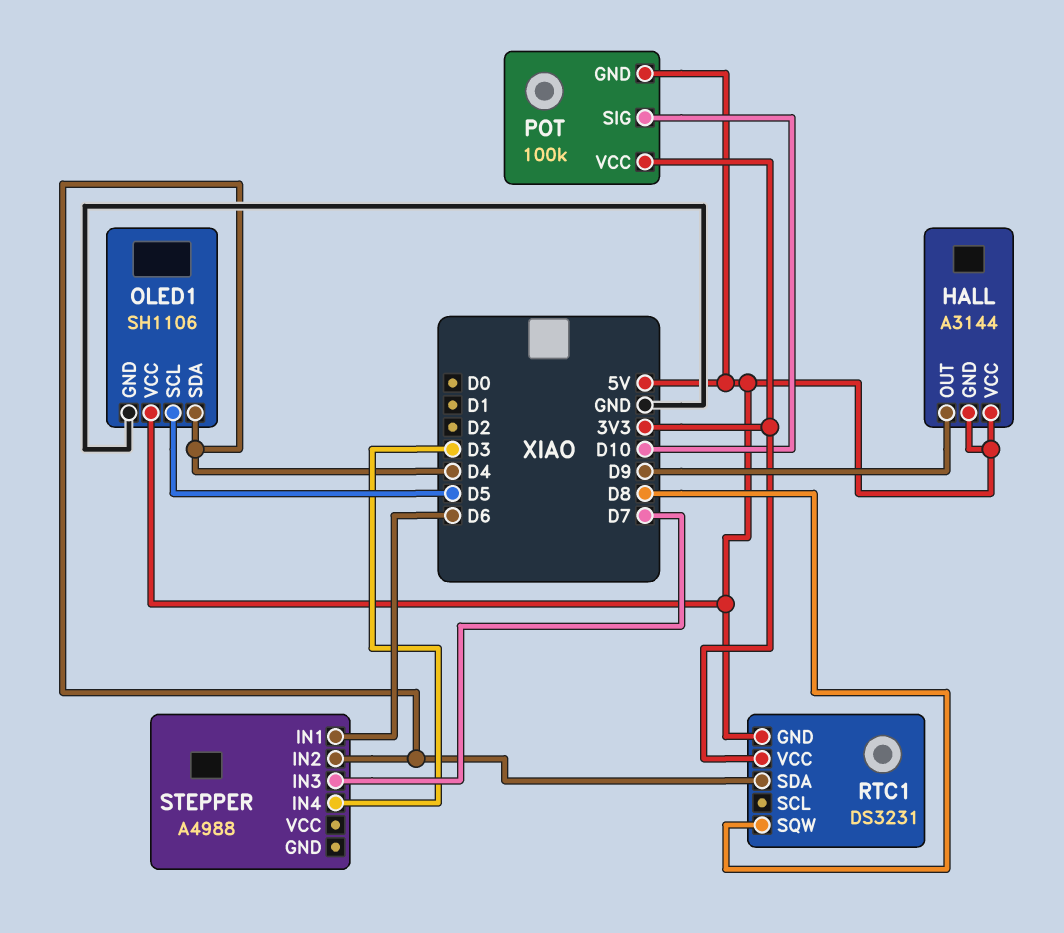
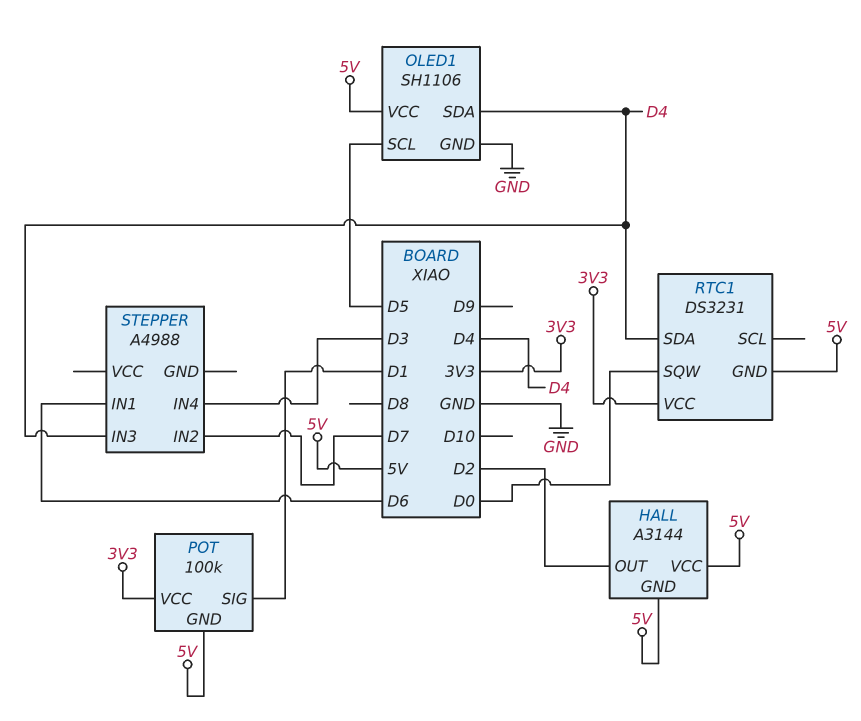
HALL pin OUT: D9 -> D2
POT pin SIG: D10 -> D1
RTC1 pin SQW: D8 -> D0
STEPPER pin IN2: D4 -> D7
STEPPER pin IN3: D7 -> D4

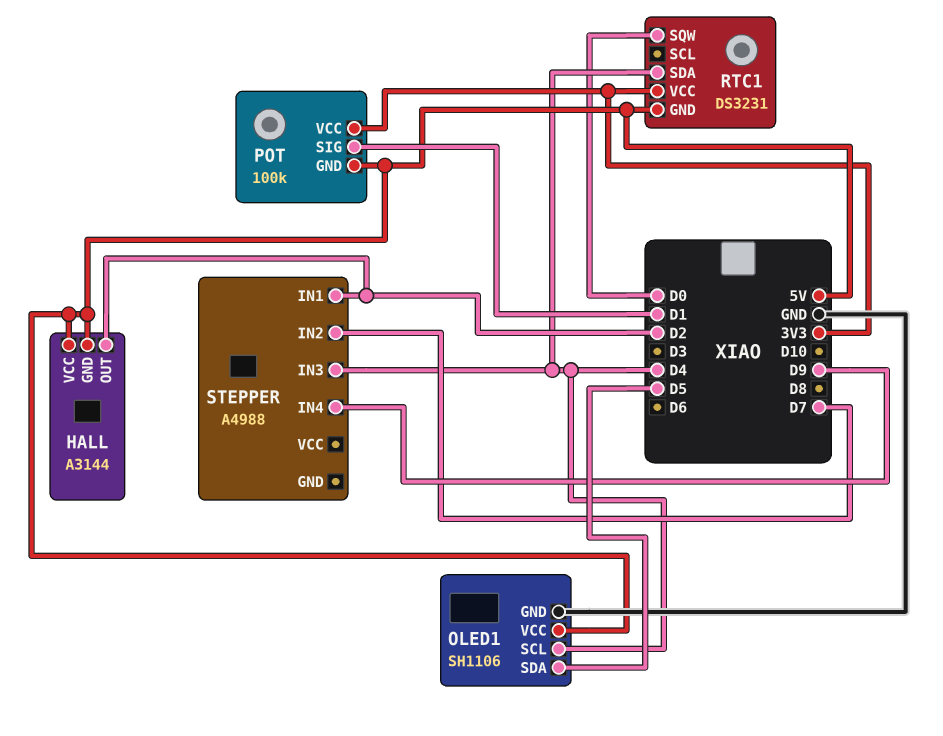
OLED1 pin SCL: D5 -> D4
OLED1 pin SDA: D4 -> D5
STEPPER pin IN1: D6 -> D2
STEPPER pin IN4: D3 -> D9

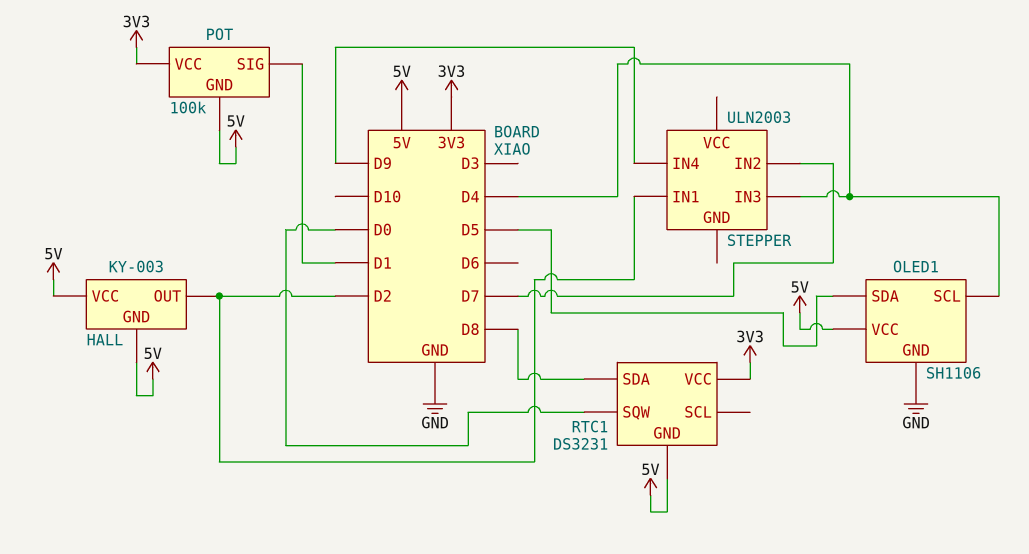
HALL: A3144 -> KY-003
RTC1 pin SDA: D4 -> D8
STEPPER: A4988 -> ULN2003

